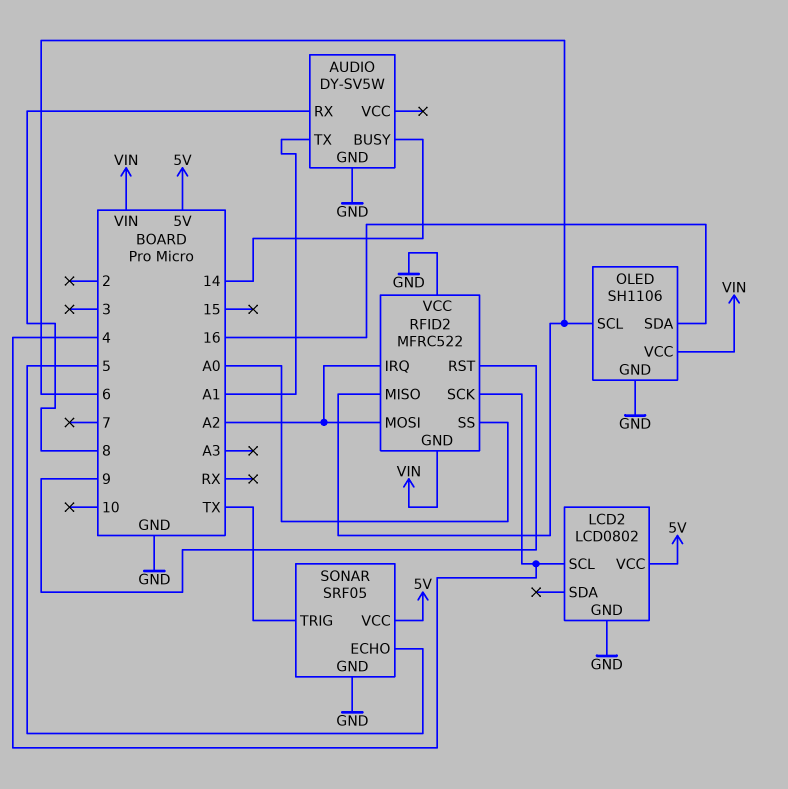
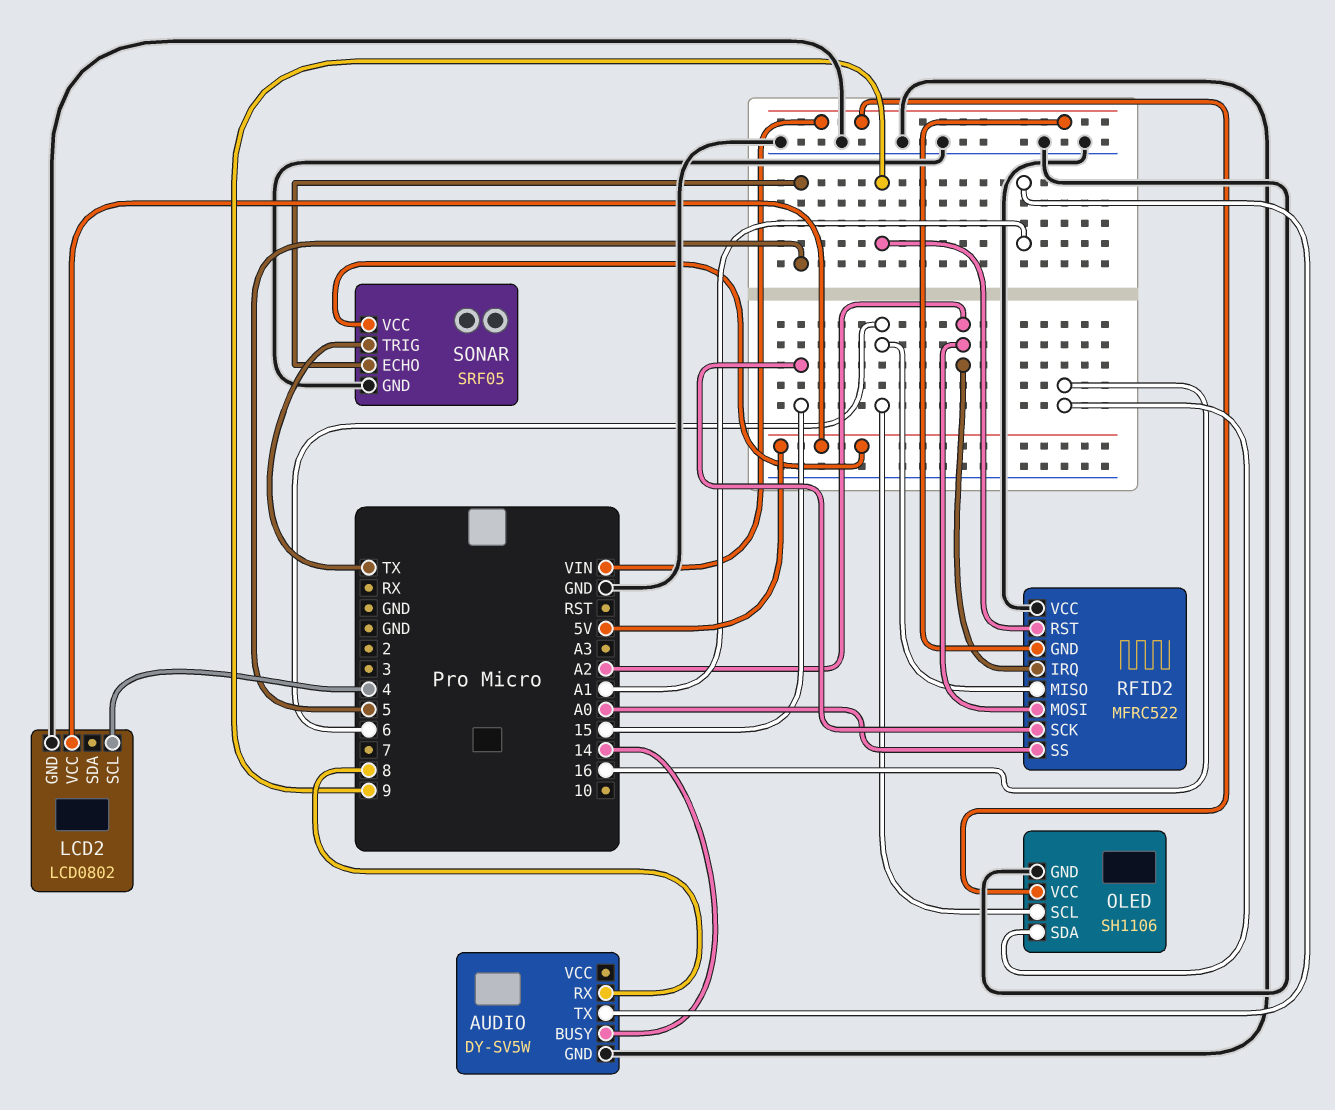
RFID2 pin SCK: 4 -> 15

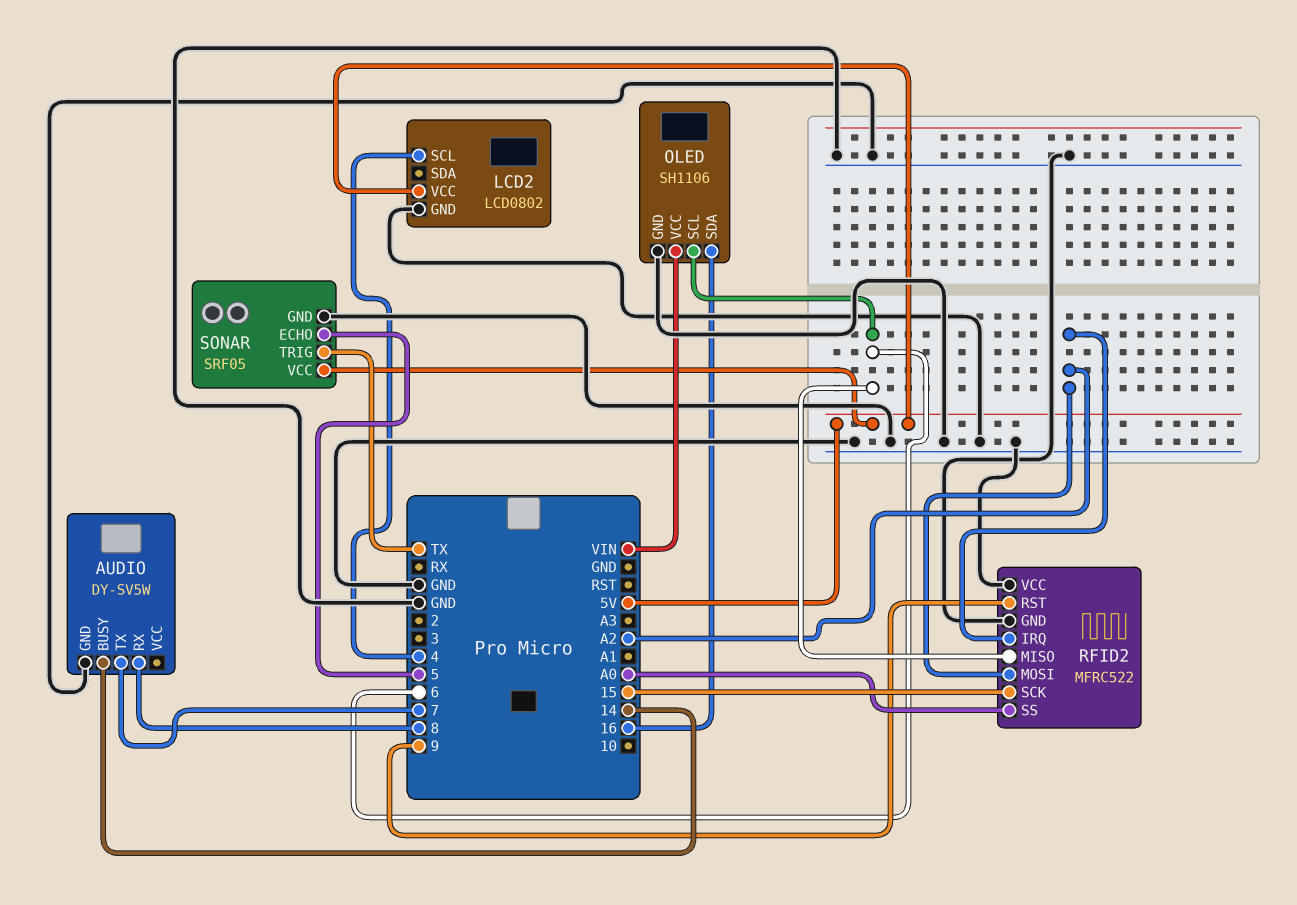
AUDIO pin TX: A1 -> 7
RFID2 pin GND: VIN -> GND

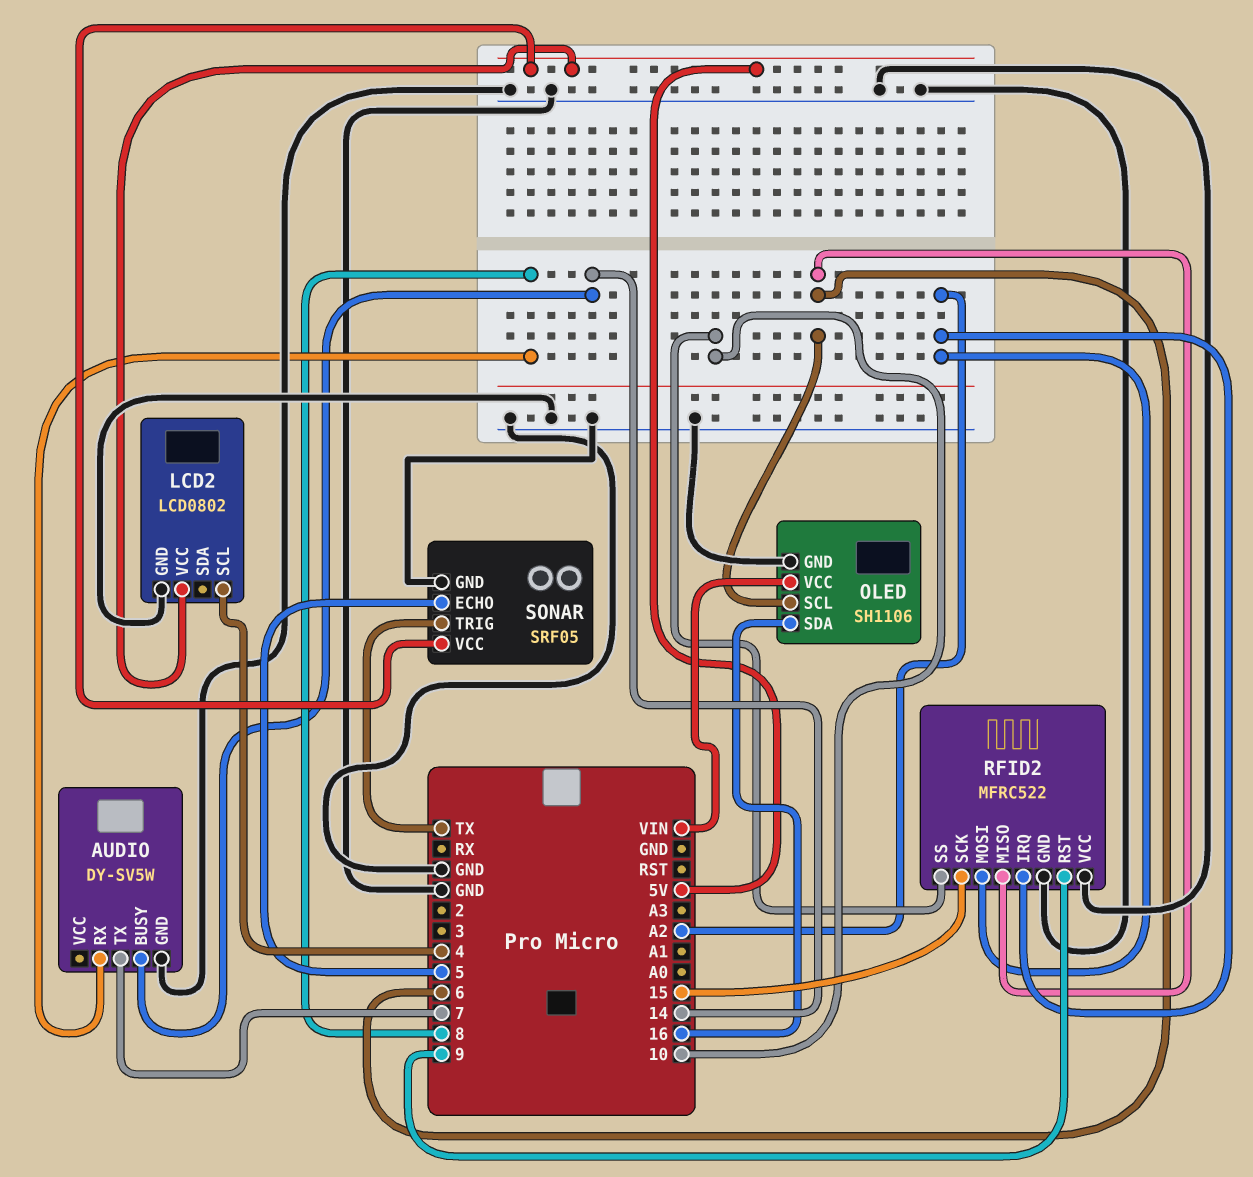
RFID2 pin SS: A0 -> 10

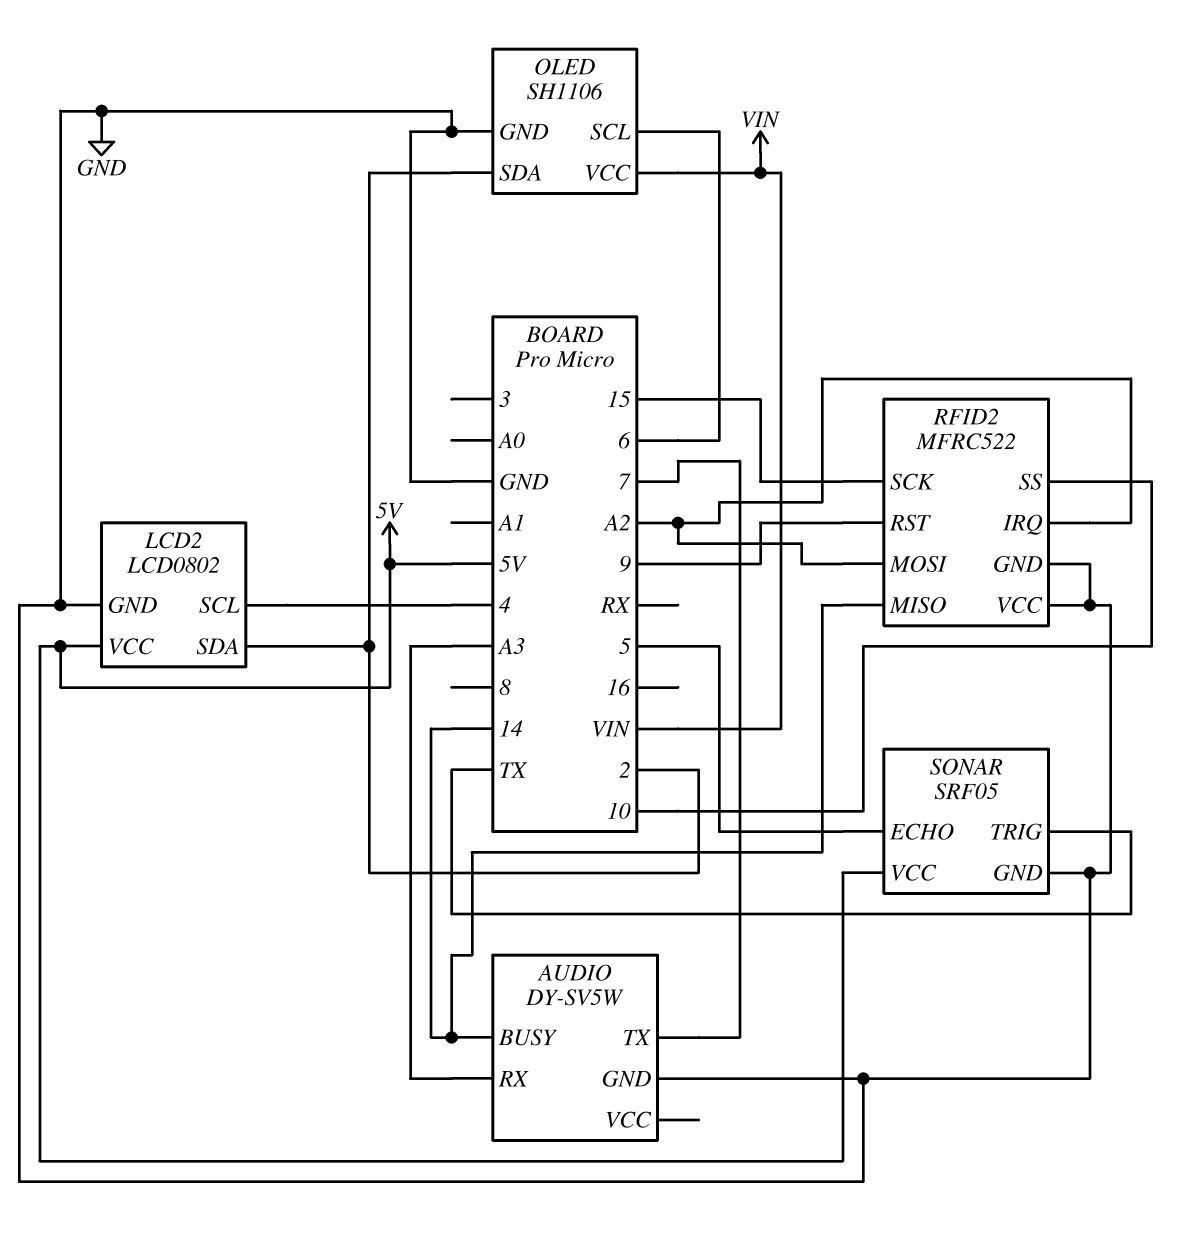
AUDIO pin RX: 8 -> A3
LCD2 pin SDA: none -> 2
OLED pin SDA: 16 -> 2
RFID2 pin MISO: 6 -> 14

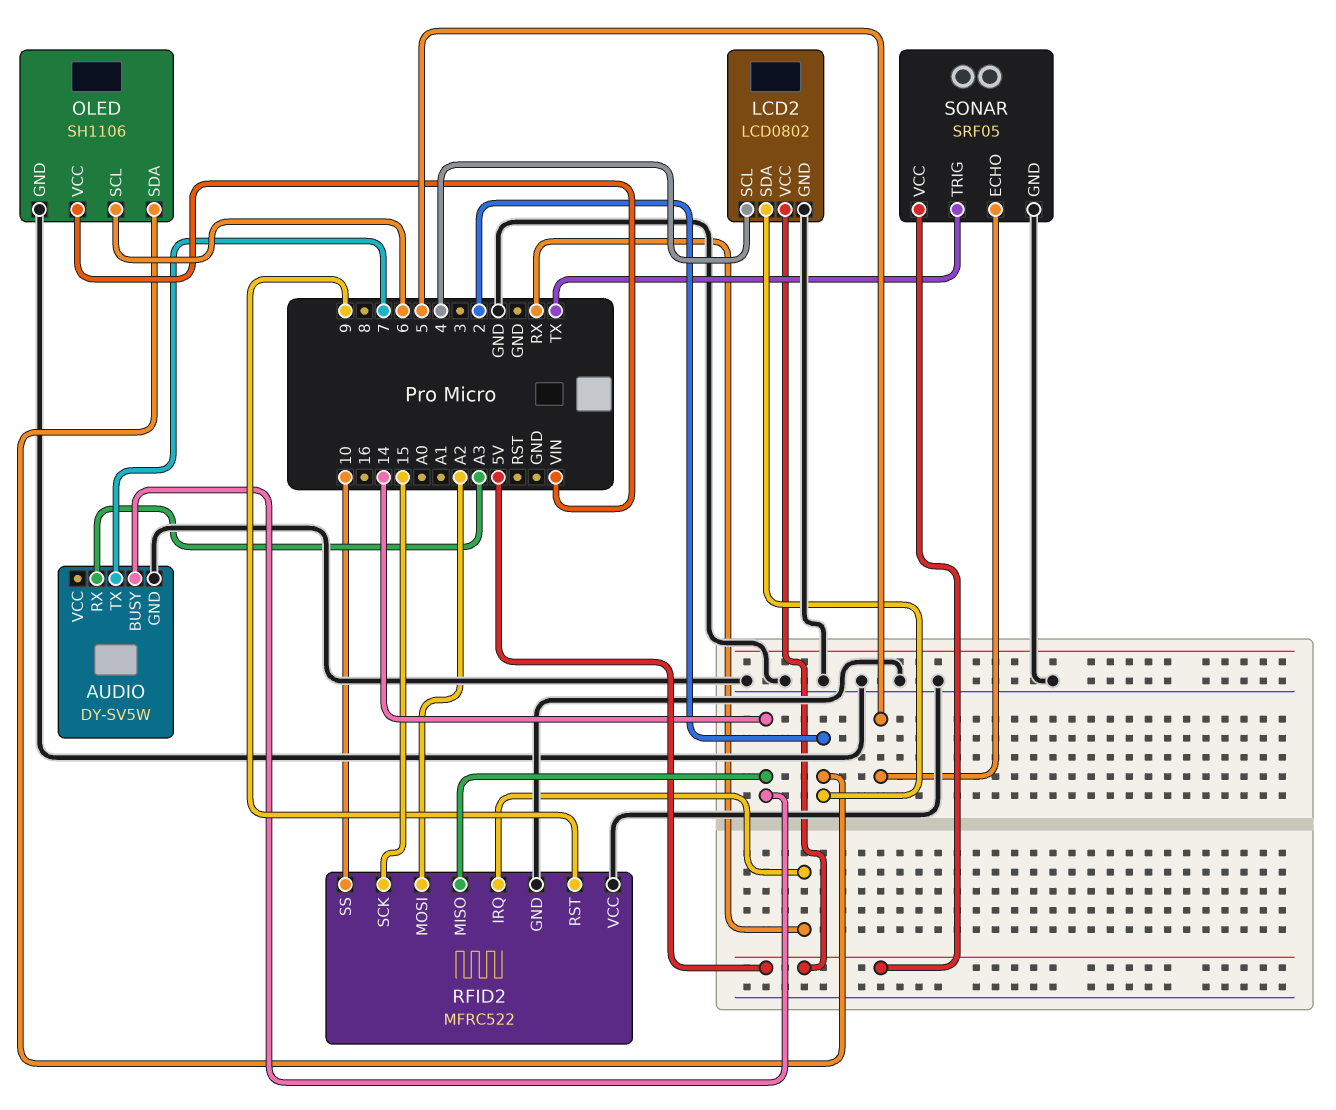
RFID2 pin IRQ: A2 -> RX

